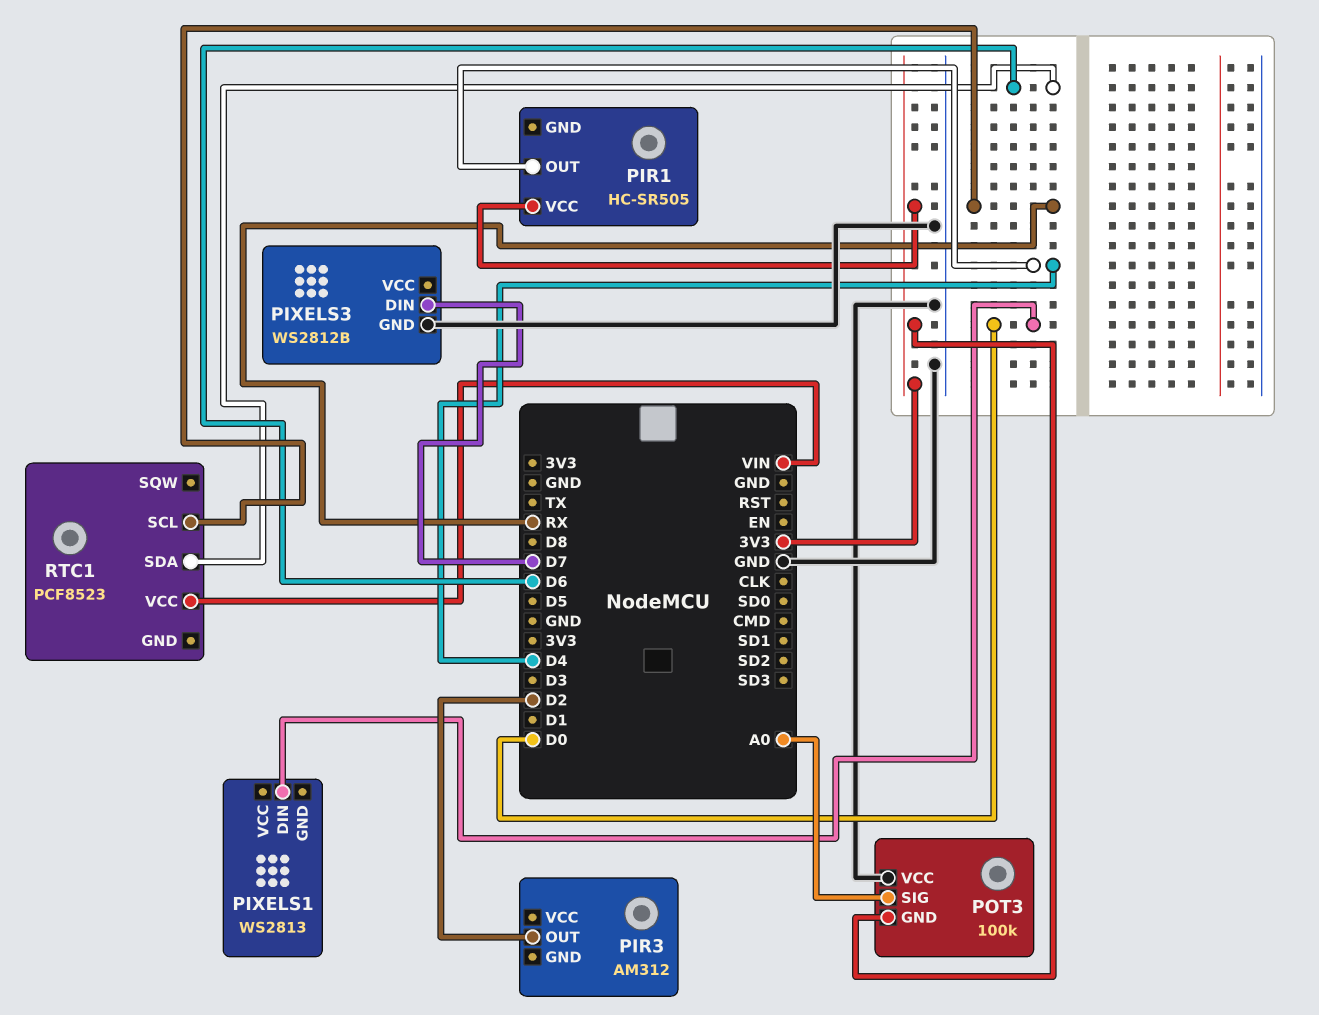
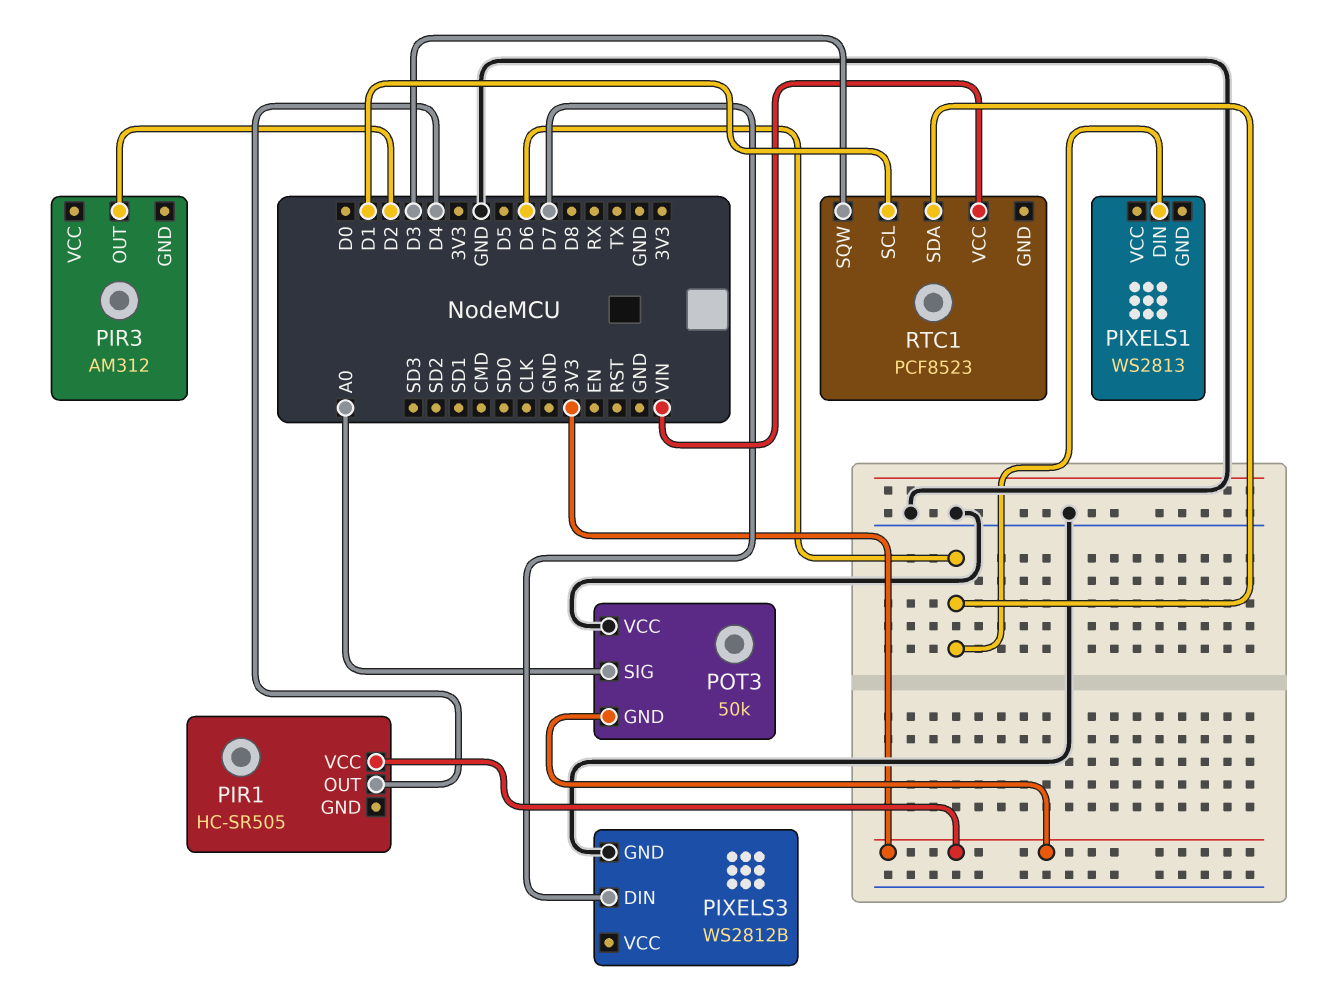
PIXELS1 pin DIN: D0 -> D6
POT3: 100k -> 50k
RTC1 pin SCL: RX -> D1
RTC1 pin SQW: none -> D3

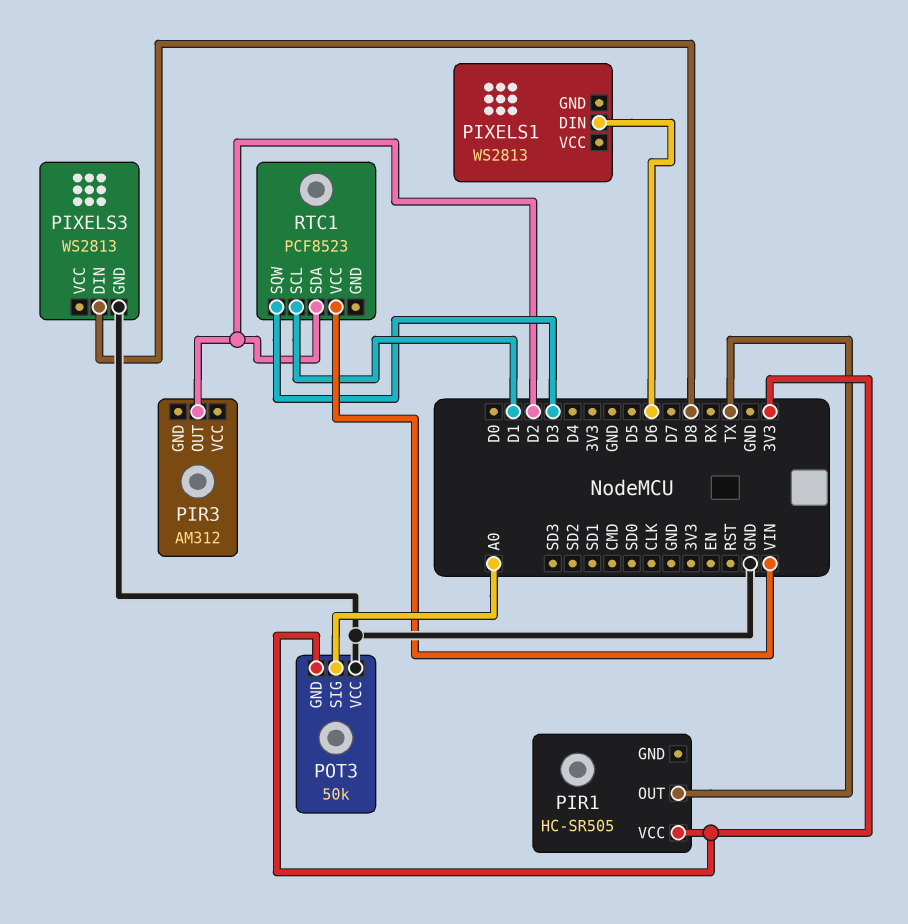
PIR1 pin OUT: D4 -> TX
PIXELS3: WS2812B -> WS2813
PIXELS3 pin DIN: D7 -> D8
RTC1 pin SDA: D6 -> D2

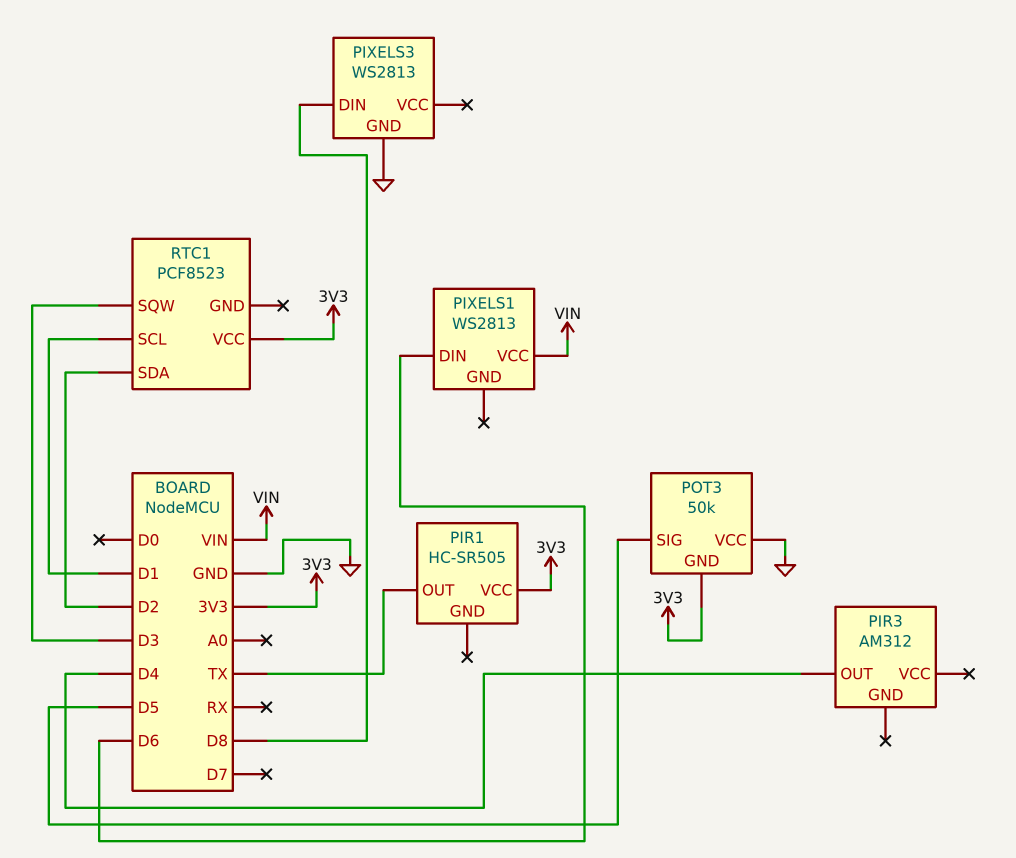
PIR3 pin OUT: D2 -> D4
PIXELS1 pin VCC: none -> VIN
POT3 pin SIG: A0 -> D5
RTC1 pin VCC: VIN -> 3V3

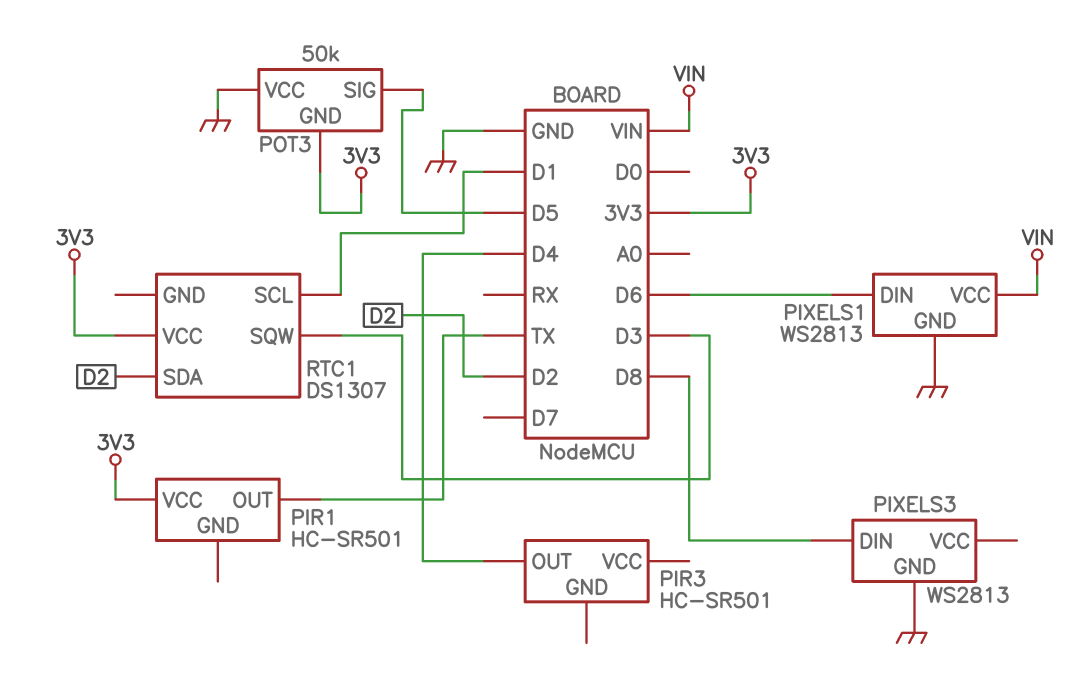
PIR1: HC-SR505 -> HC-SR501
PIR3: AM312 -> HC-SR501
PIXELS1 pin GND: none -> GND
RTC1: PCF8523 -> DS1307

